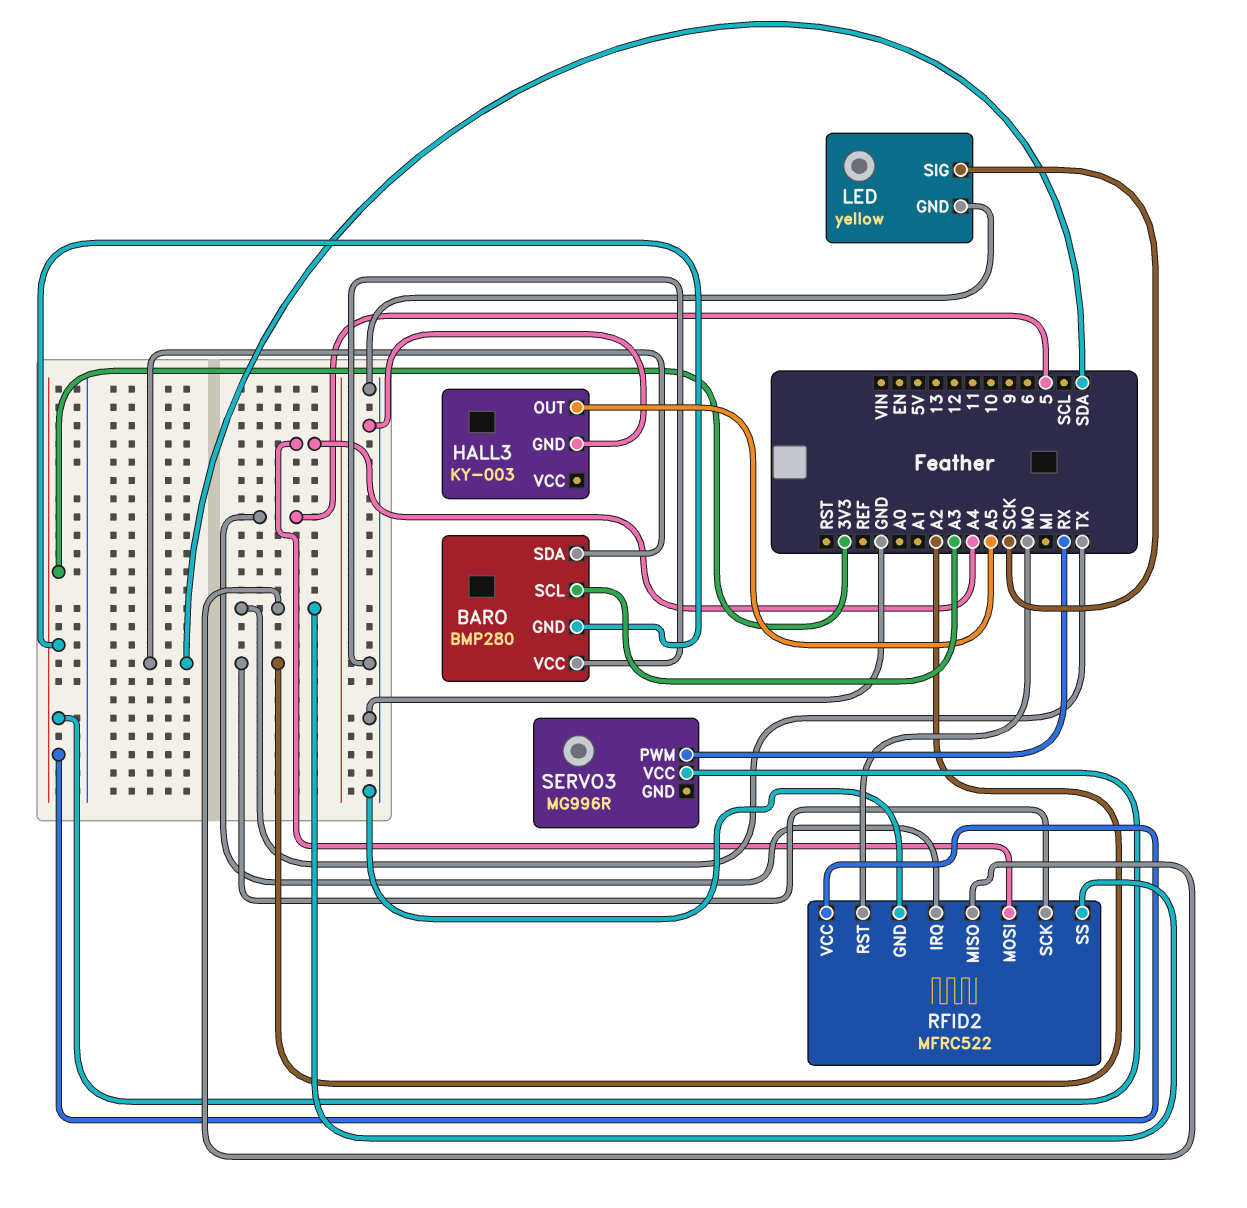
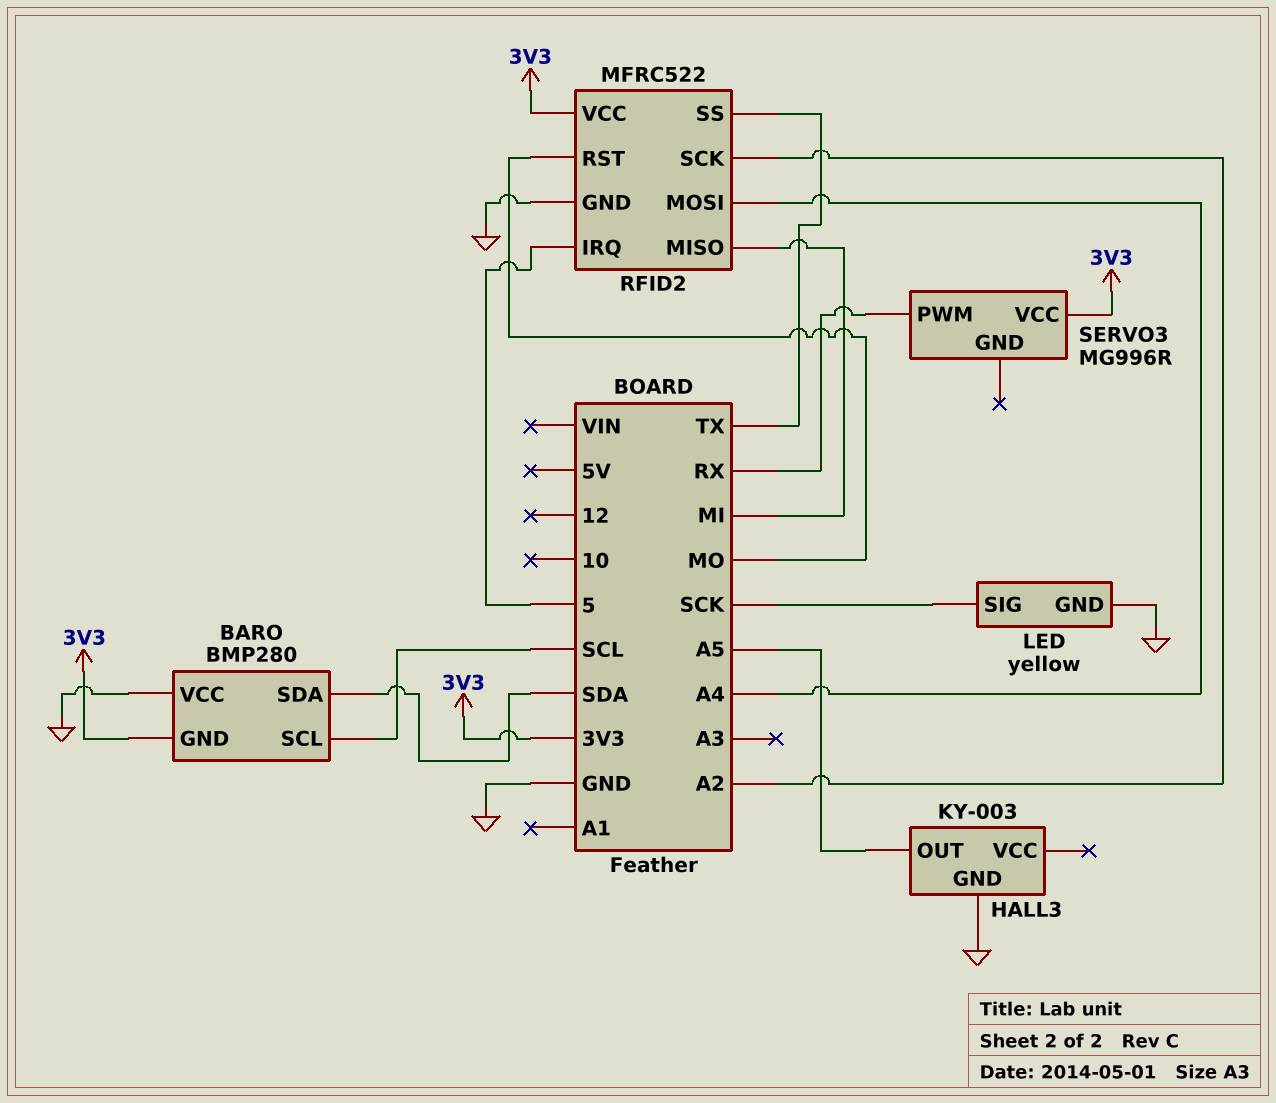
BARO pin SCL: A3 -> SCL
RFID2 pin MISO: TX -> MI

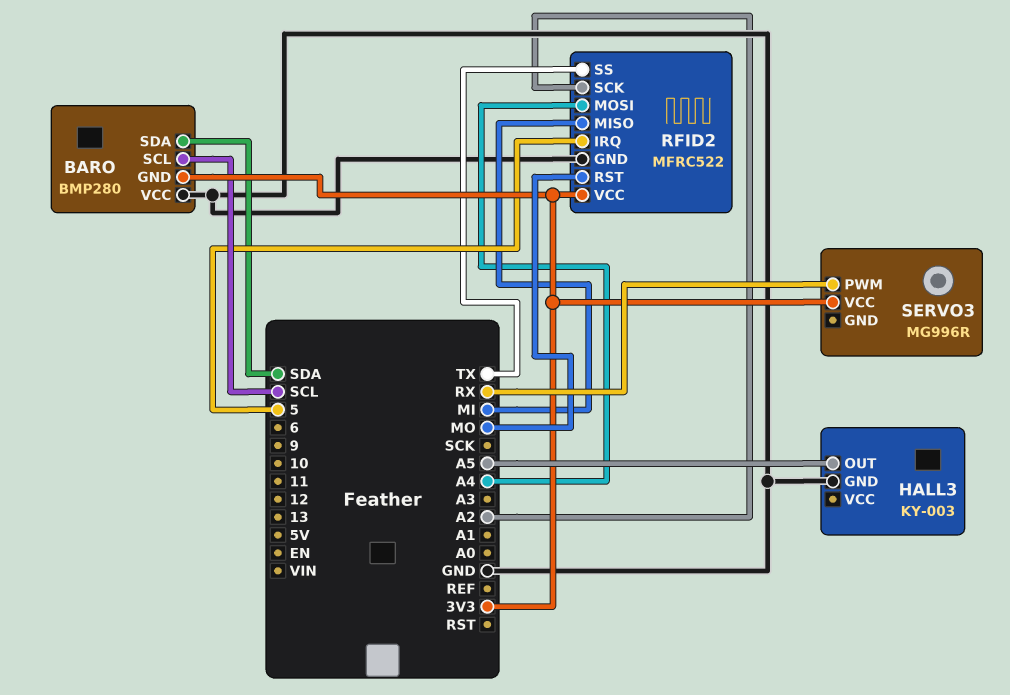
LED: yellow -> none
LED pin GND: GND -> none
LED pin SIG: SCK -> none

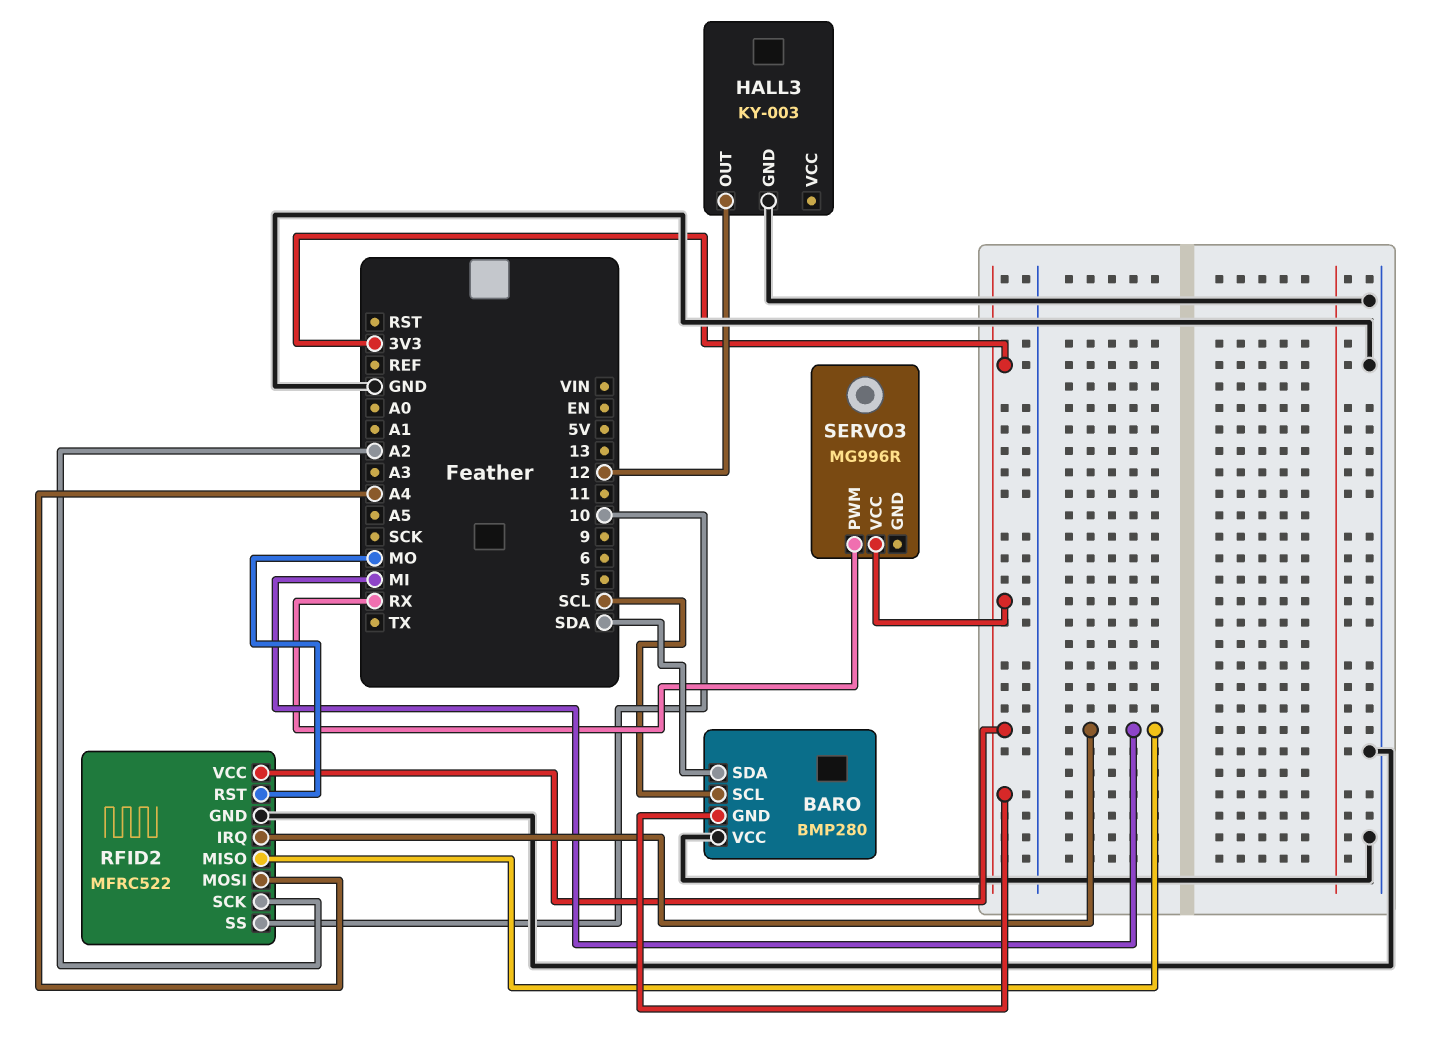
HALL3 pin OUT: A5 -> 12
RFID2 pin IRQ: 5 -> MI
RFID2 pin SS: TX -> 10

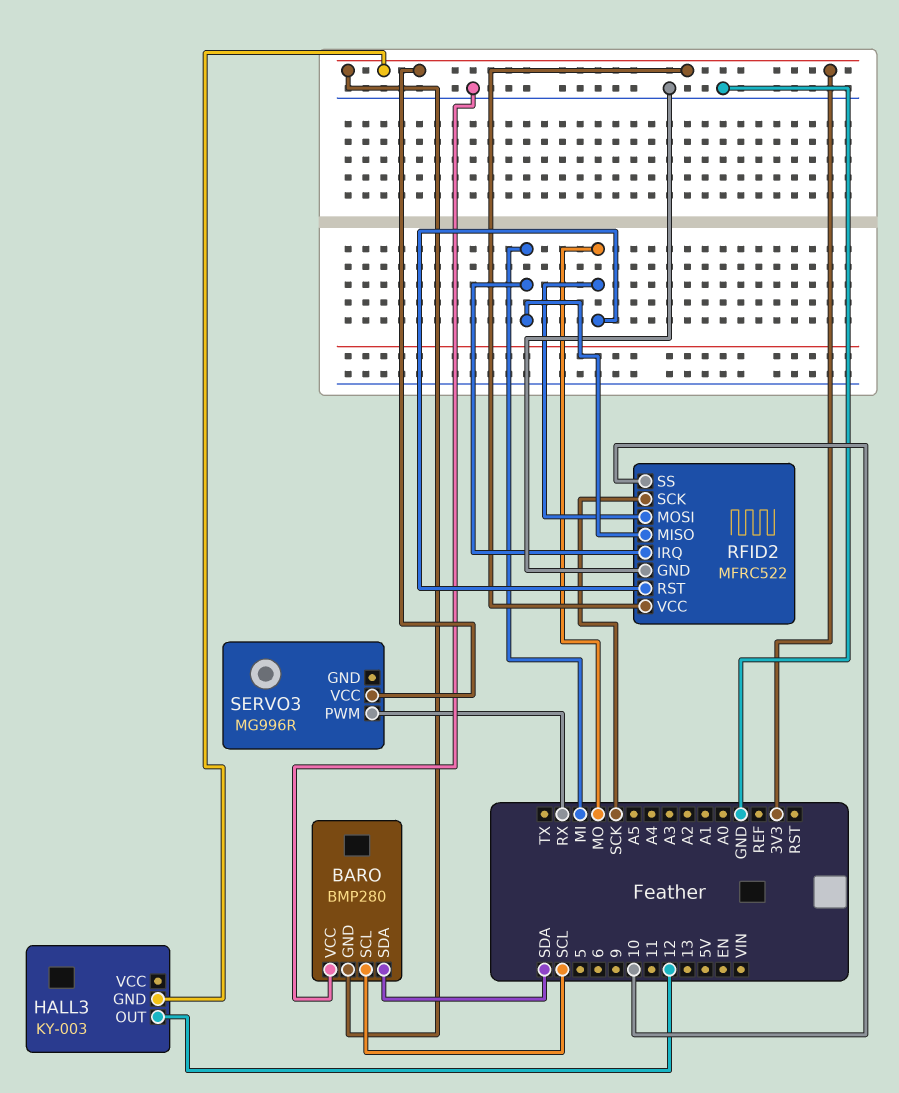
HALL3 pin GND: GND -> 3V3
RFID2 pin MOSI: A4 -> MO
RFID2 pin SCK: A2 -> SCK

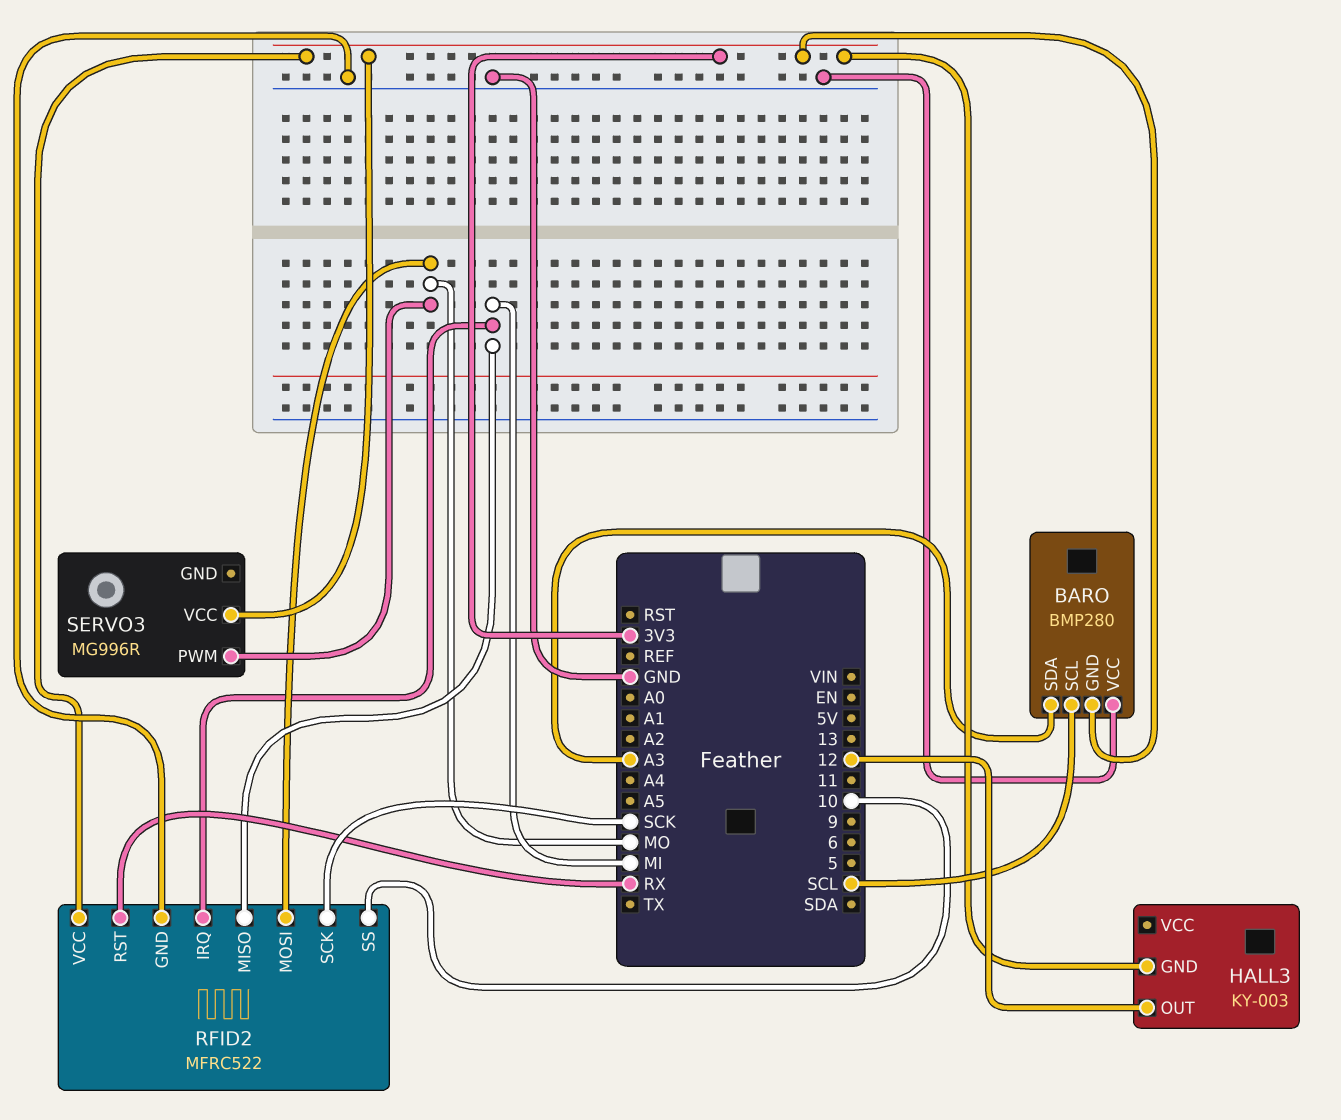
BARO pin SDA: SDA -> A3
RFID2 pin RST: MO -> RX
SERVO3 pin PWM: RX -> MO

